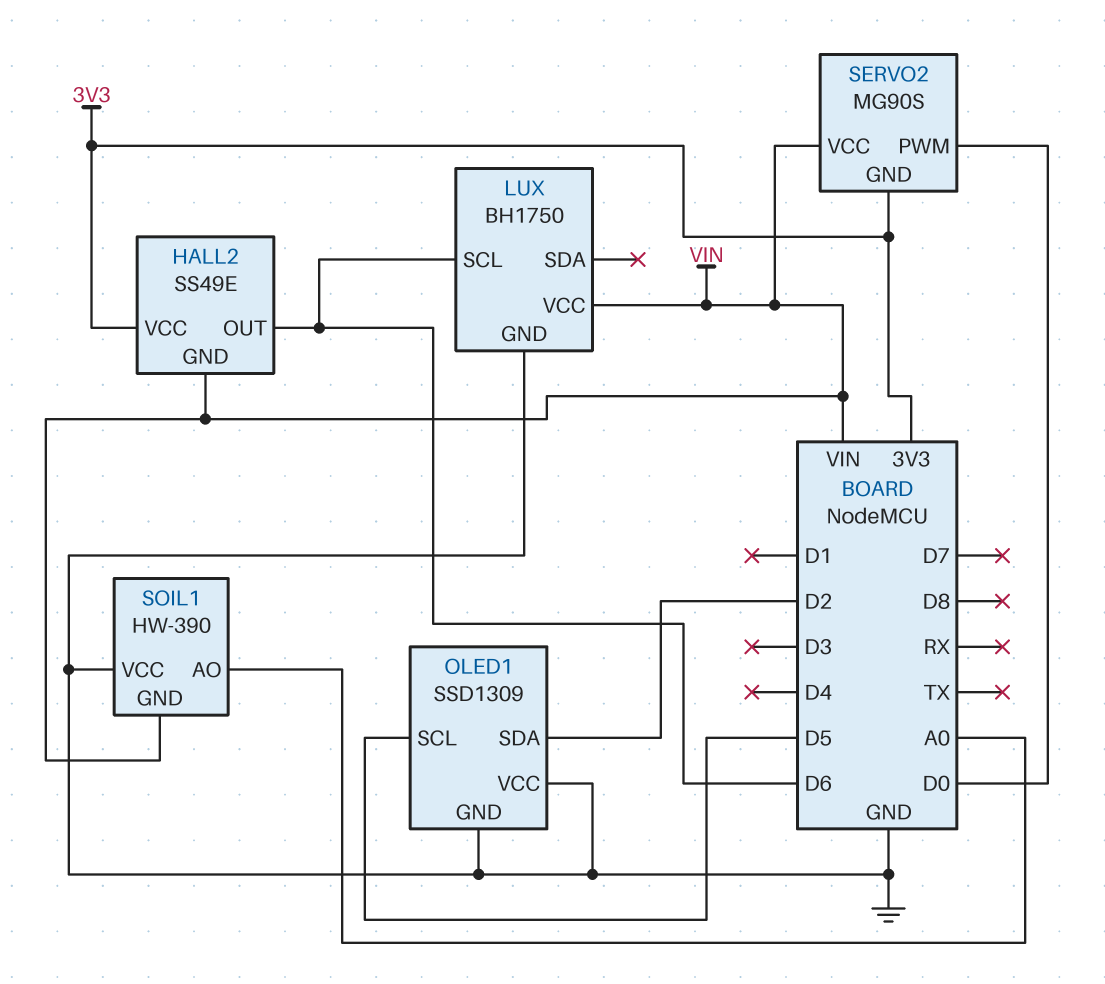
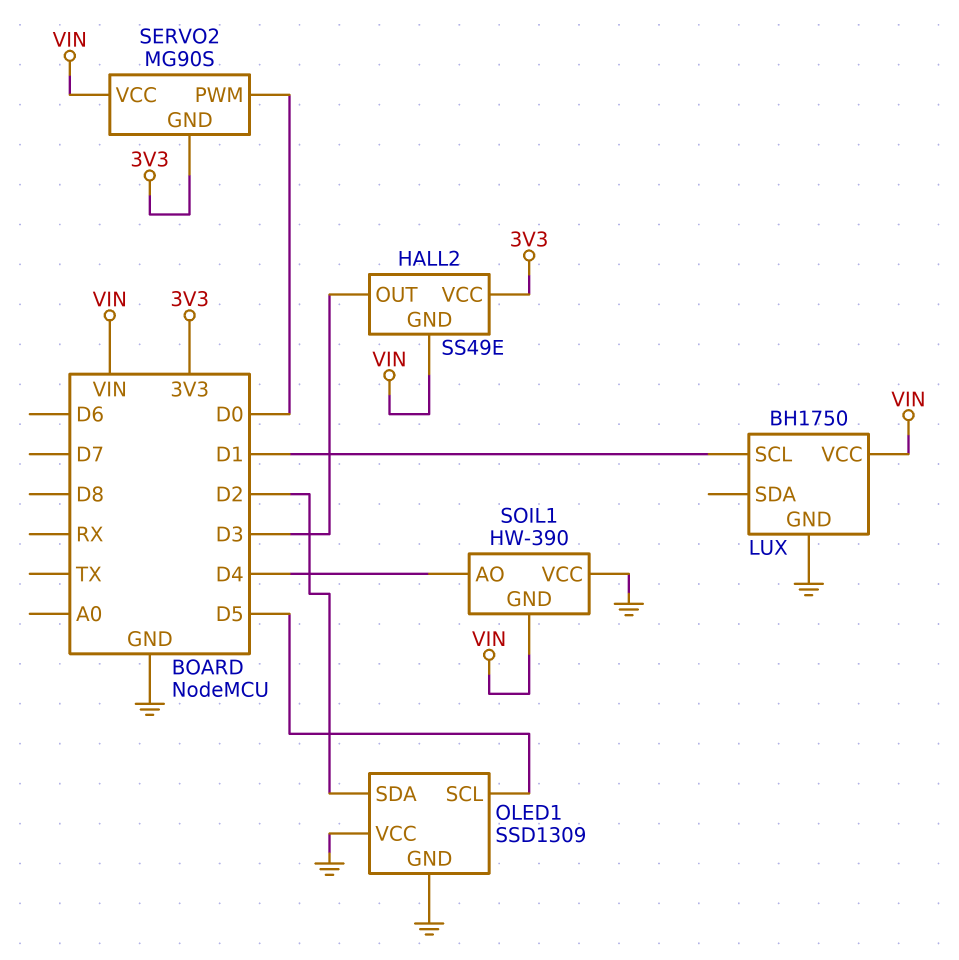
HALL2 pin OUT: D6 -> D3
LUX pin SCL: D6 -> D1
SOIL1 pin AO: A0 -> D4

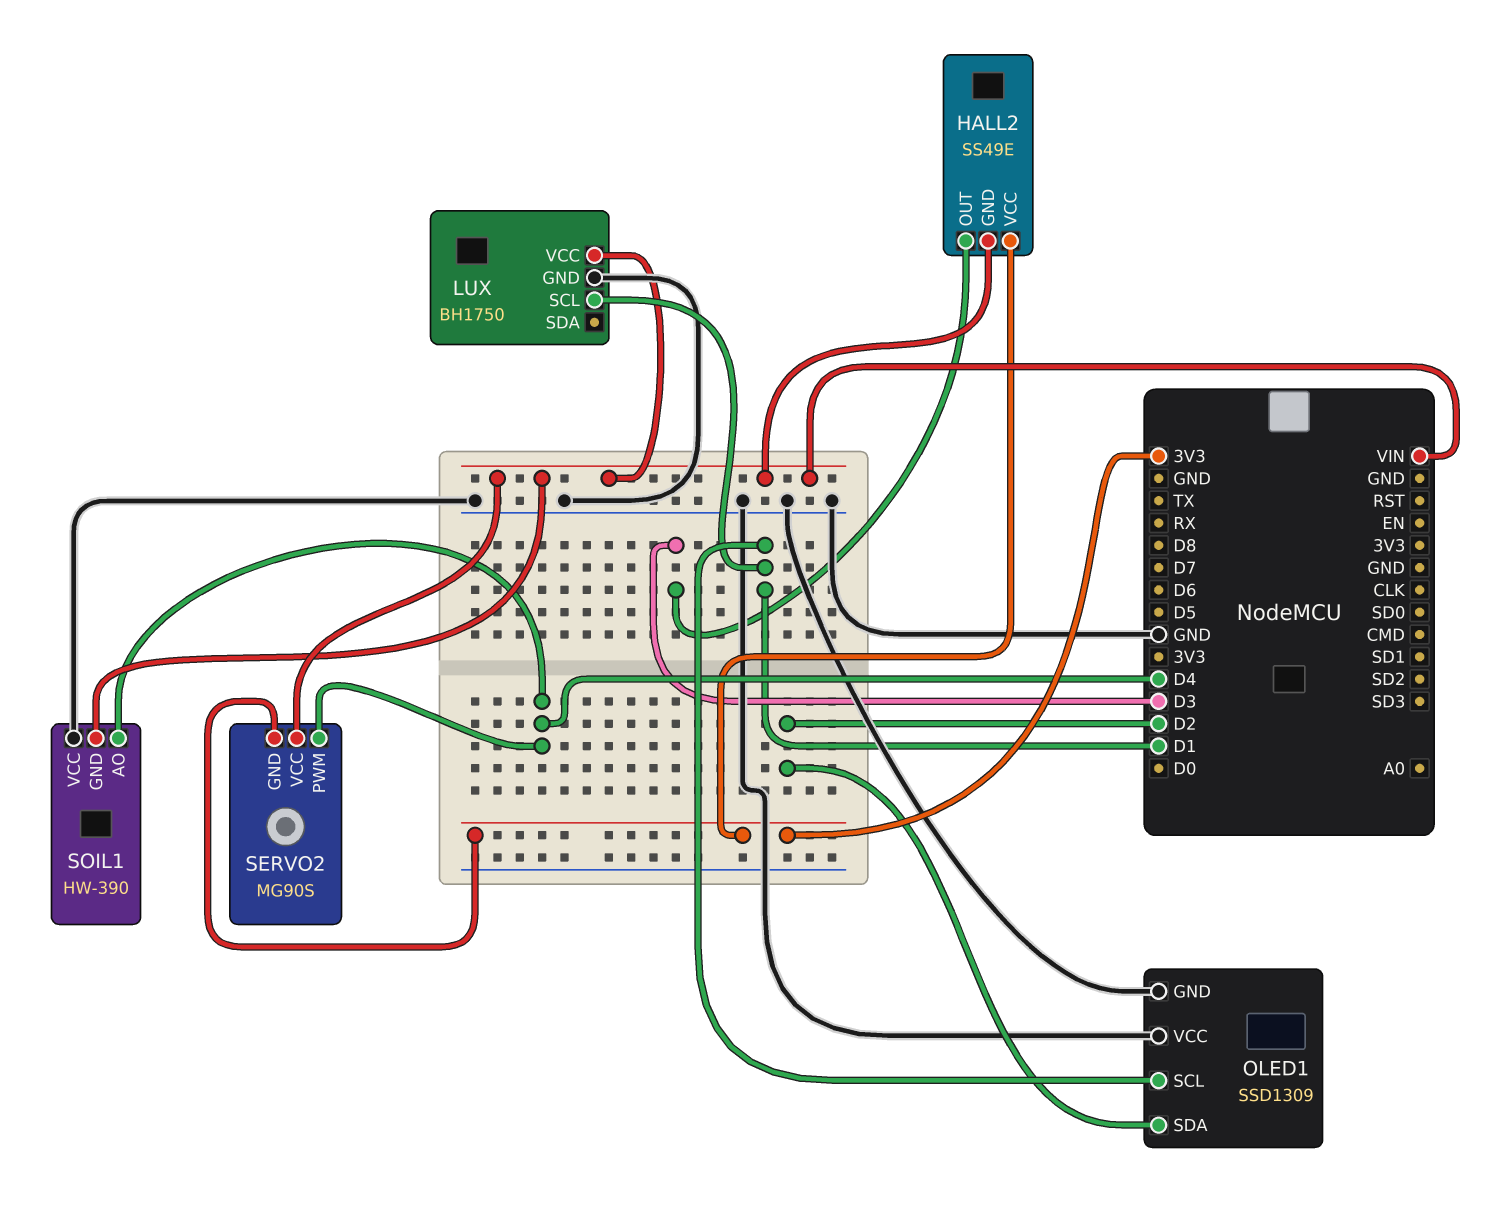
OLED1 pin SCL: D5 -> D1
SERVO2 pin PWM: D0 -> D4

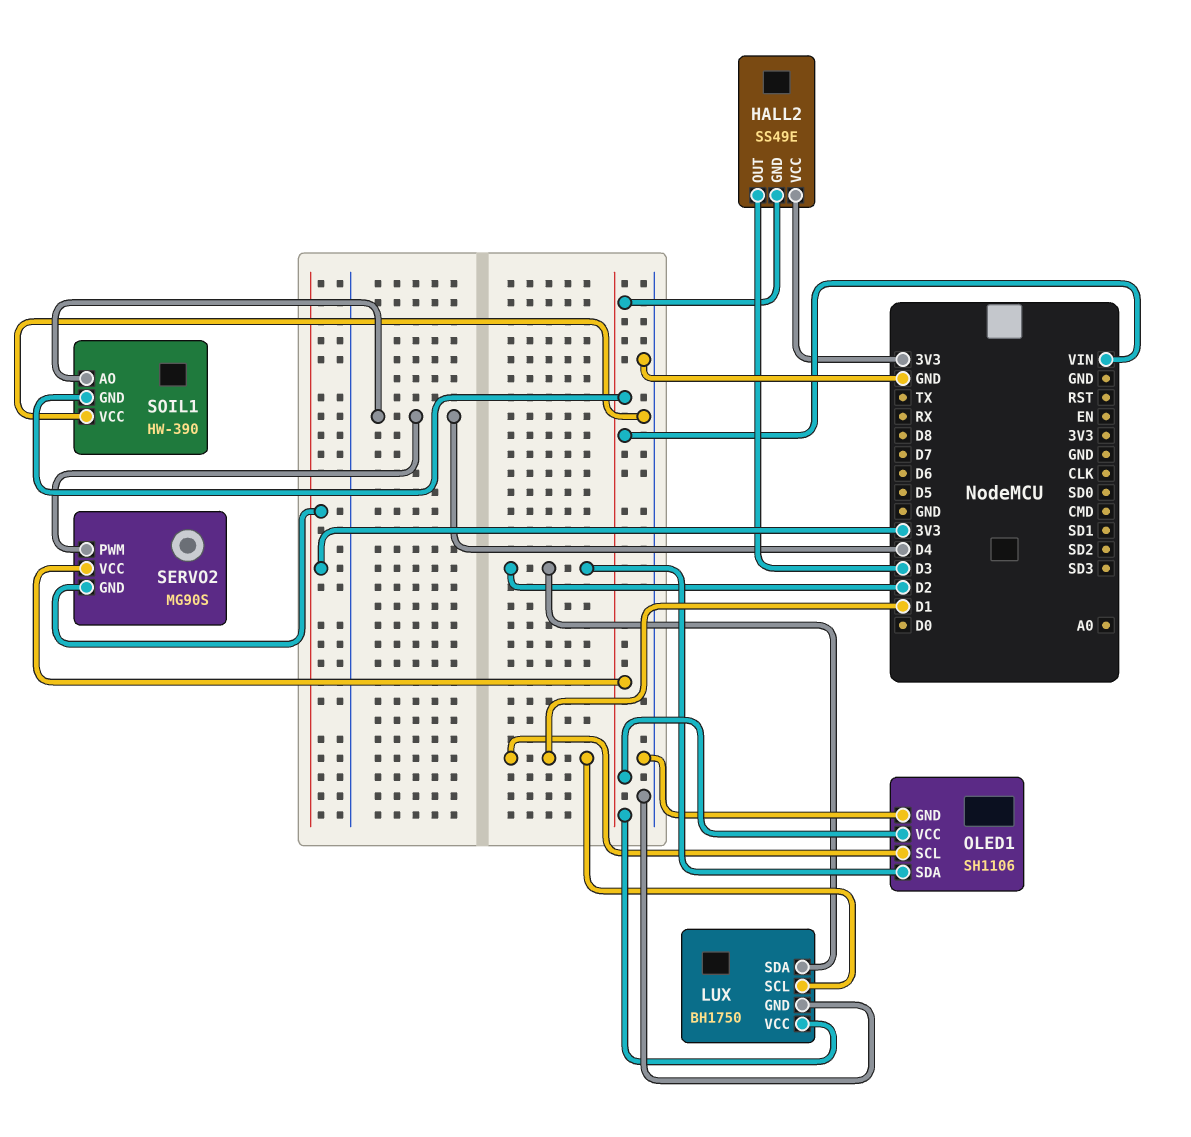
LUX pin SDA: none -> D2
OLED1: SSD1309 -> SH1106
OLED1 pin VCC: GND -> VIN

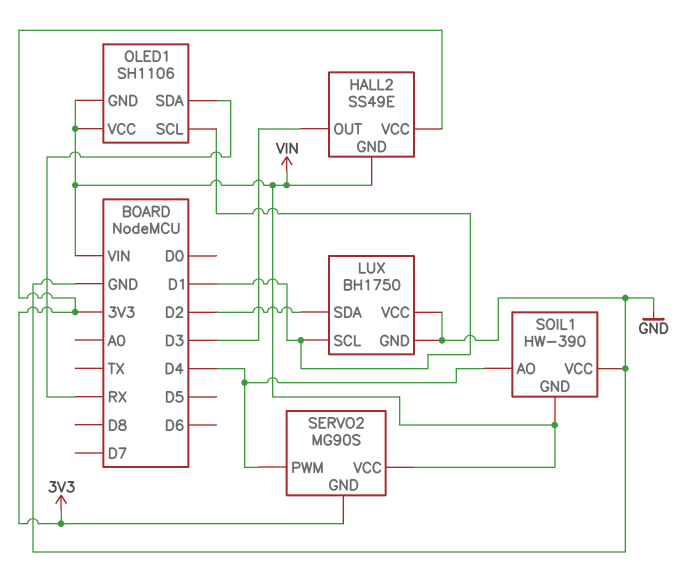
LUX pin VCC: VIN -> GND
OLED1 pin GND: GND -> VIN
OLED1 pin SDA: D2 -> RX

